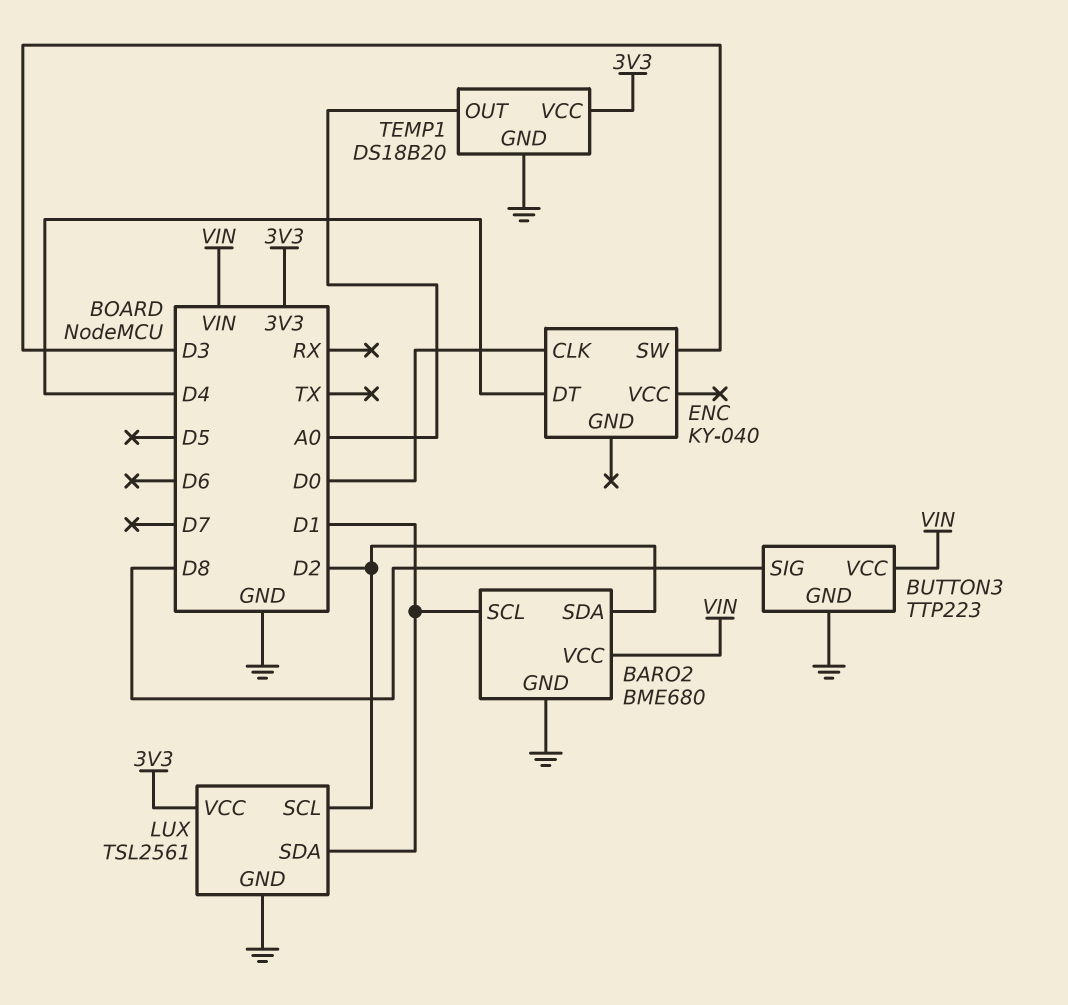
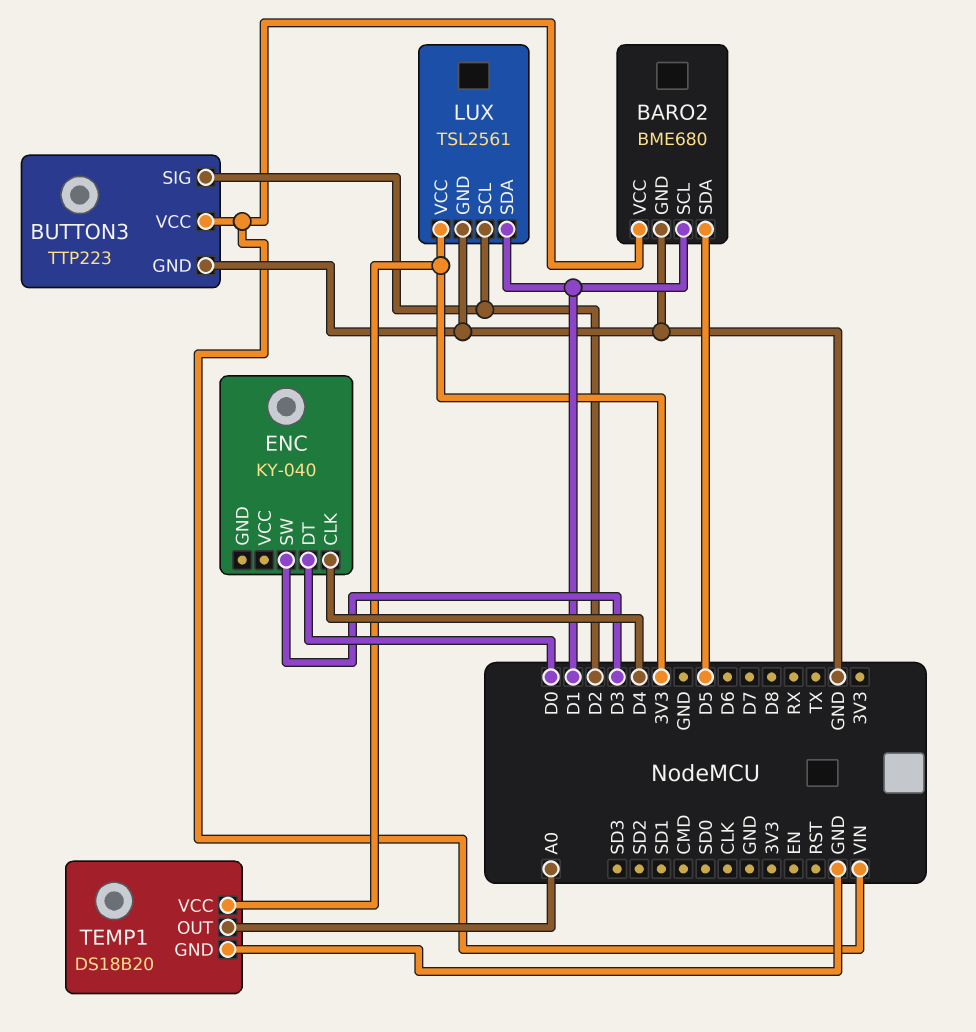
BARO2 pin SDA: D2 -> D5
BUTTON3 pin SIG: D8 -> D2
ENC pin CLK: D0 -> D4
ENC pin DT: D4 -> D0

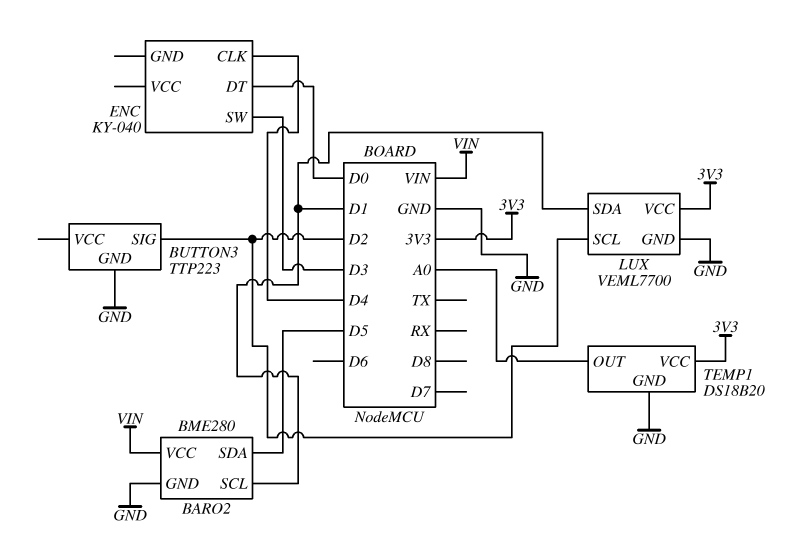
BARO2: BME680 -> BME280
BUTTON3 pin VCC: VIN -> none
LUX: TSL2561 -> VEML7700

